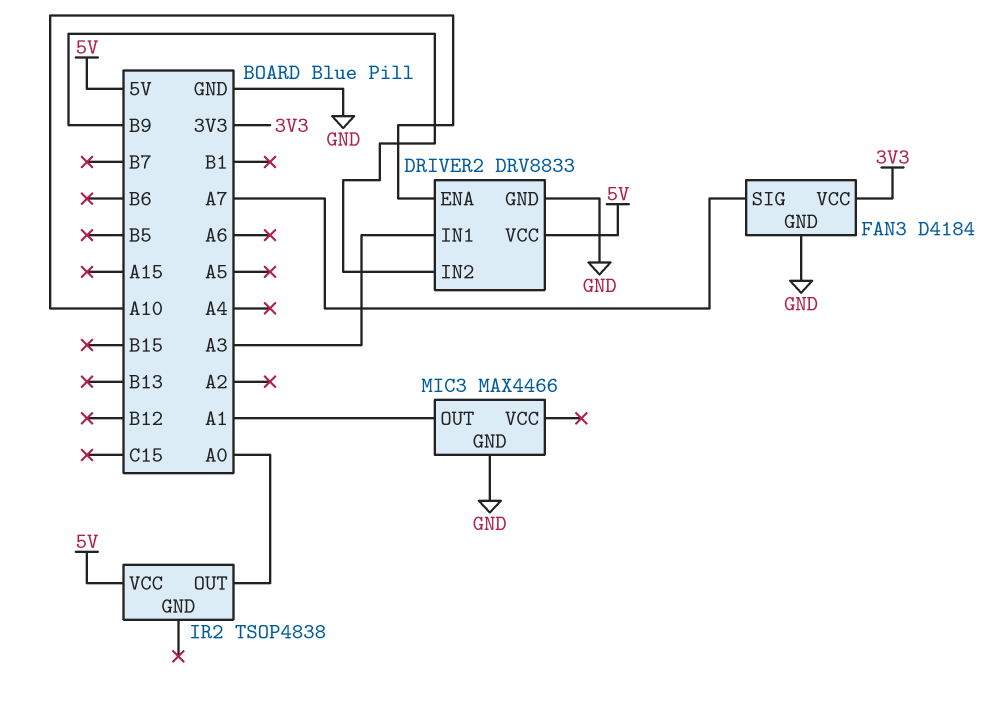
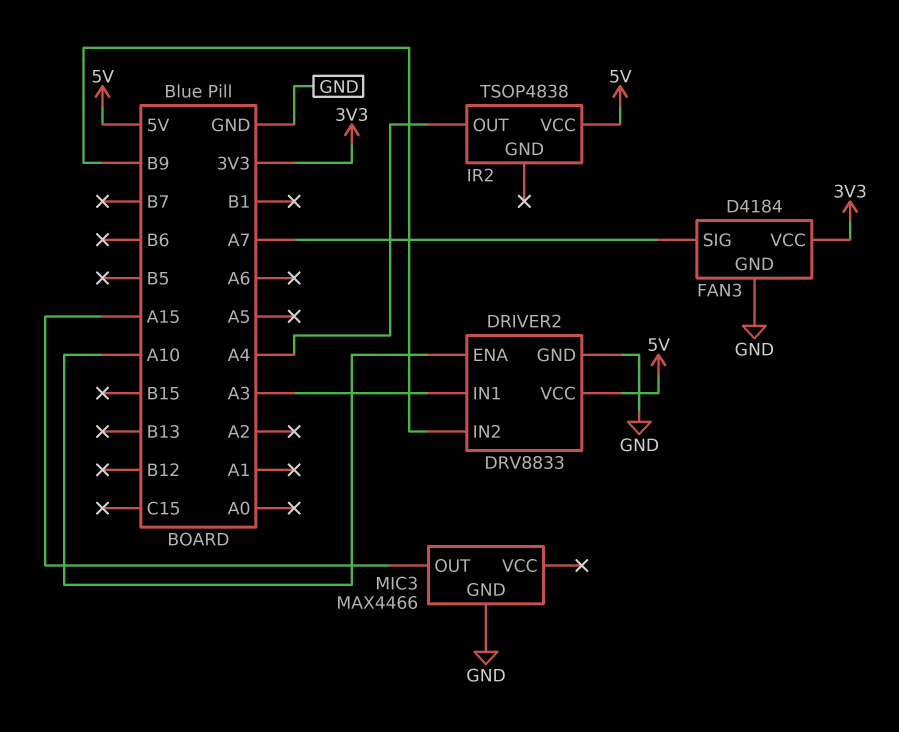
IR2 pin OUT: A0 -> A4
MIC3 pin OUT: A1 -> A15

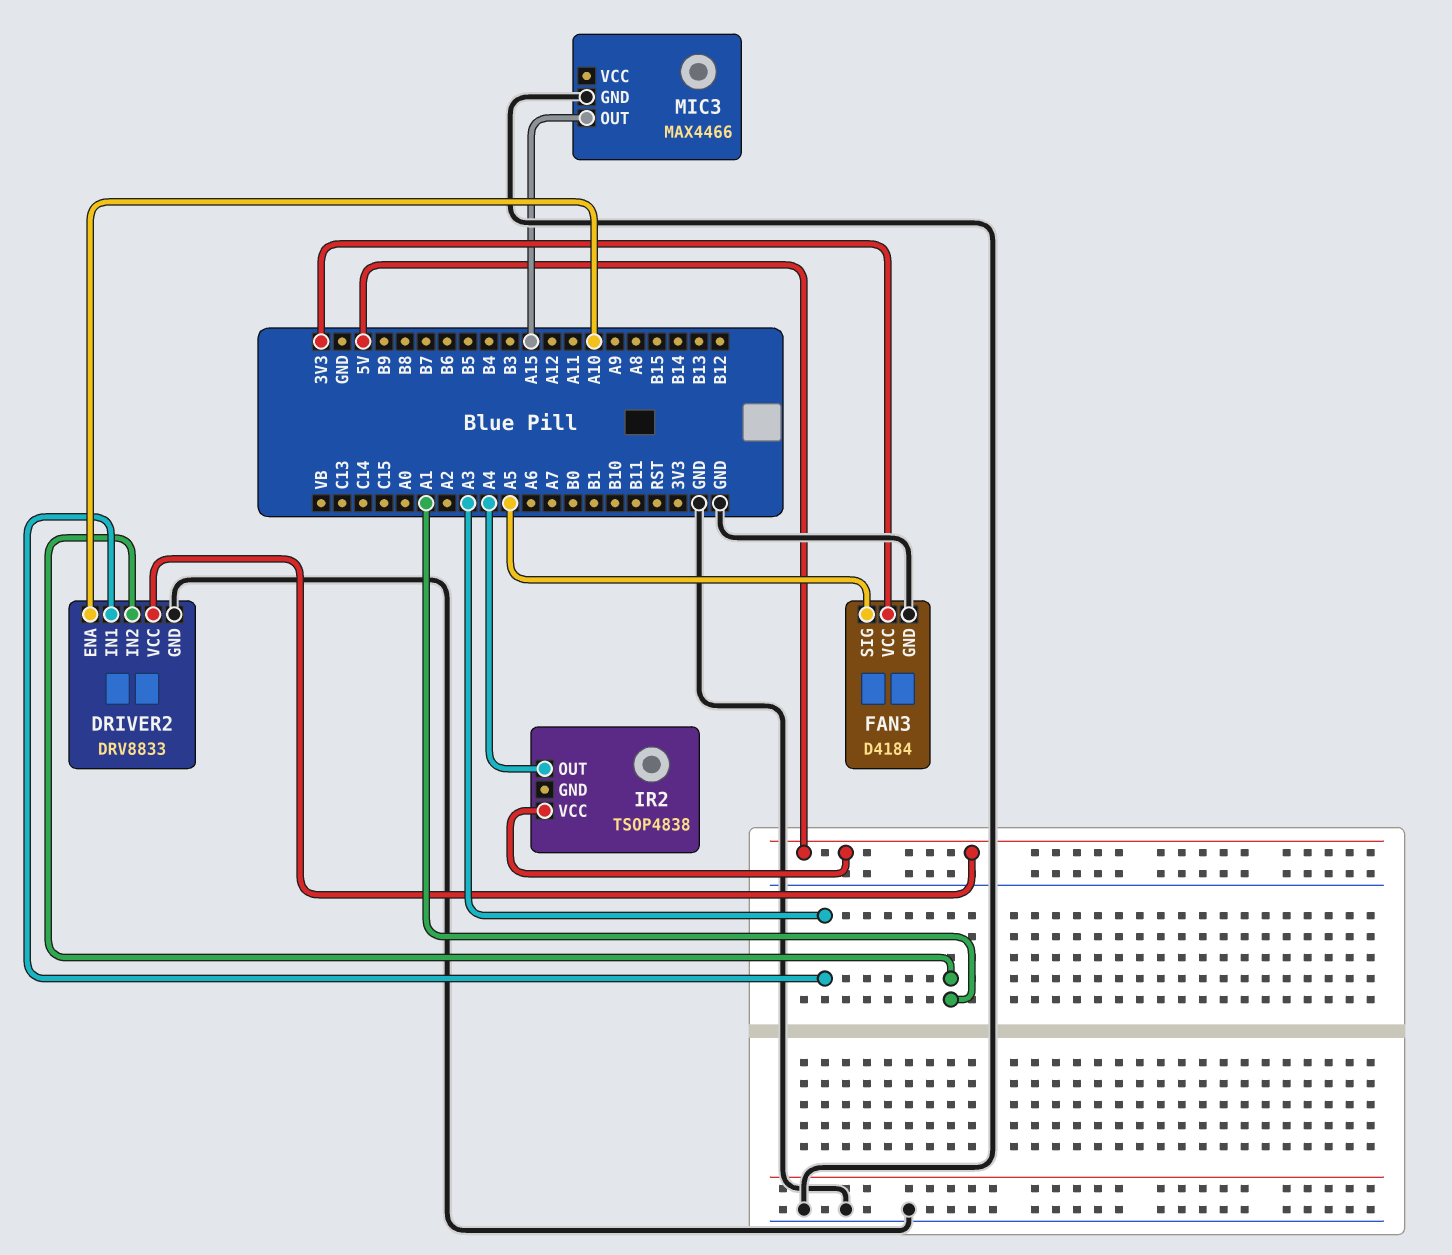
DRIVER2 pin IN2: B9 -> A1
FAN3 pin SIG: A7 -> A5

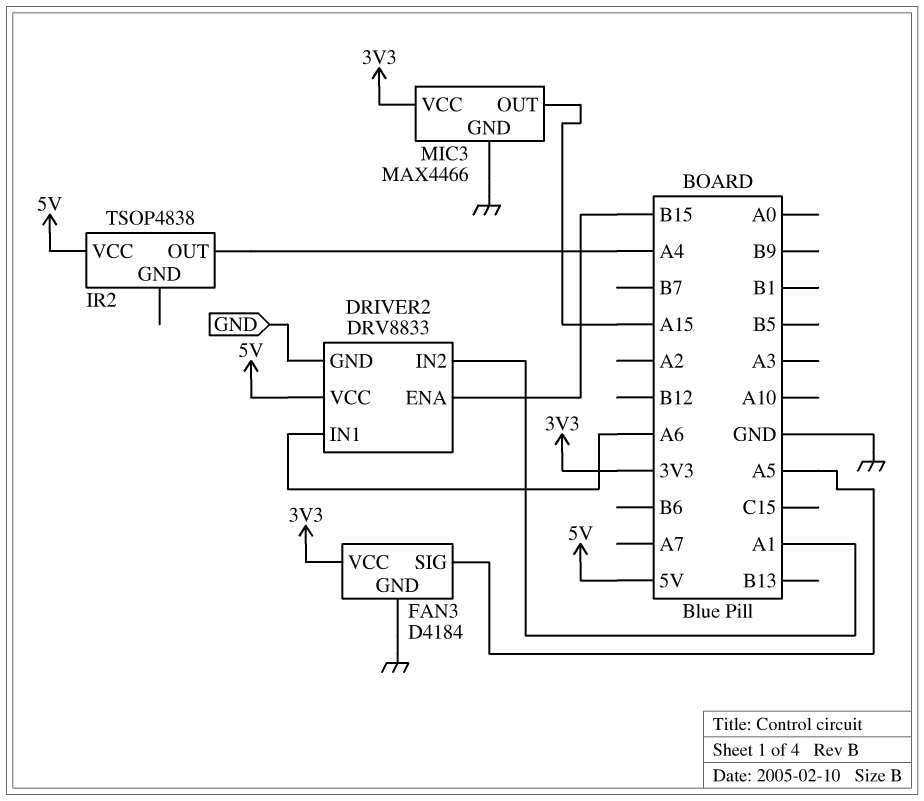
DRIVER2 pin ENA: A10 -> B15
DRIVER2 pin IN1: A3 -> A6
MIC3 pin VCC: none -> 3V3

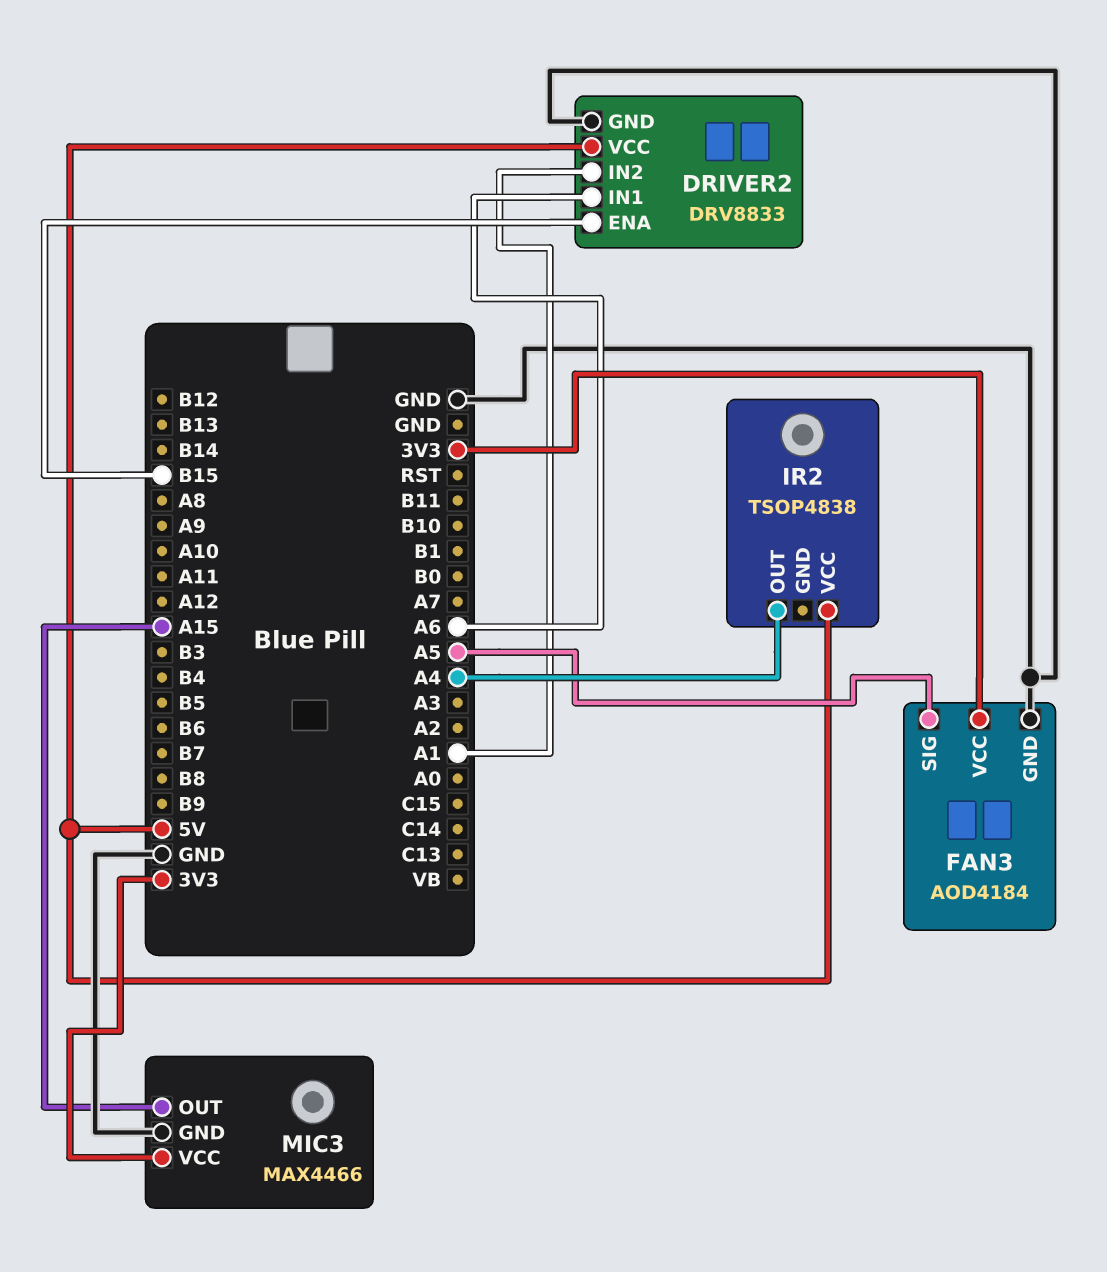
FAN3: D4184 -> AOD4184

